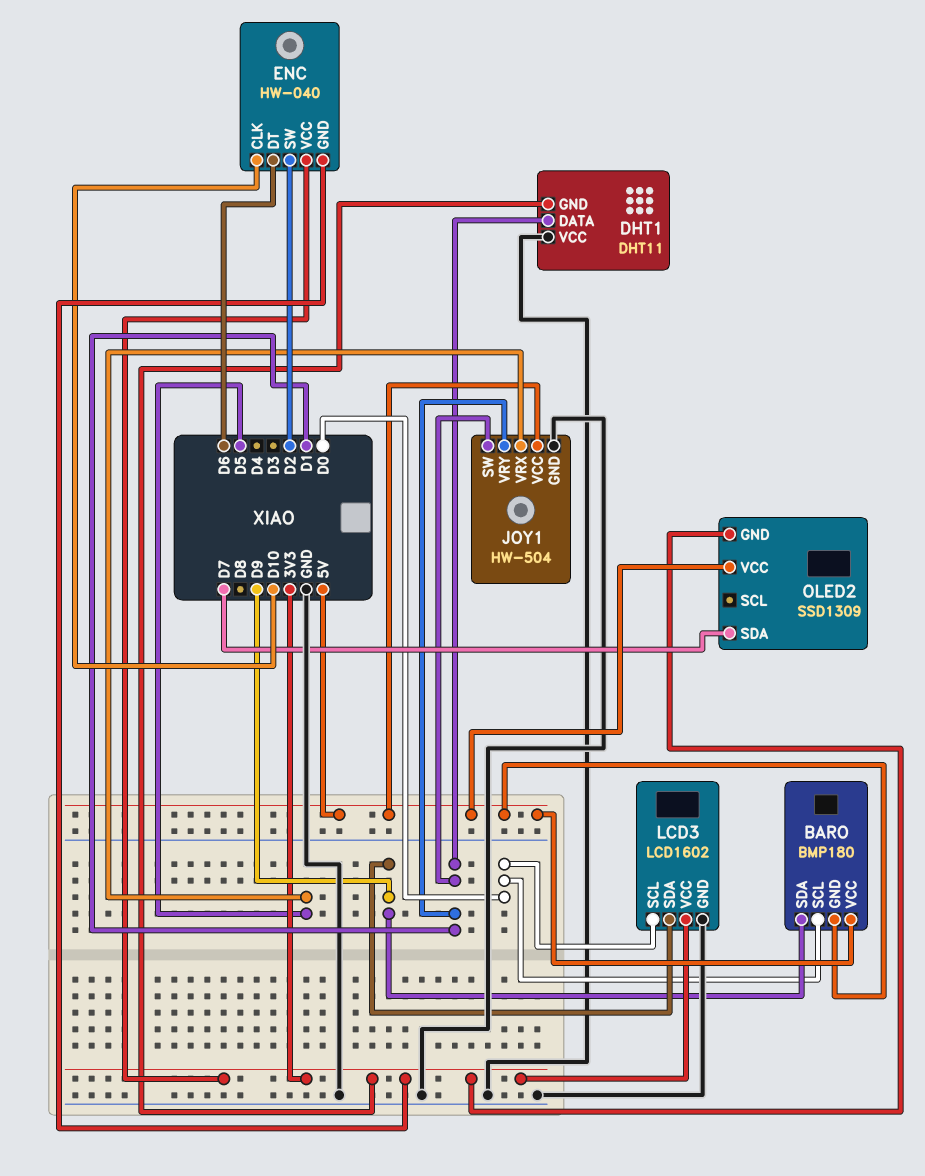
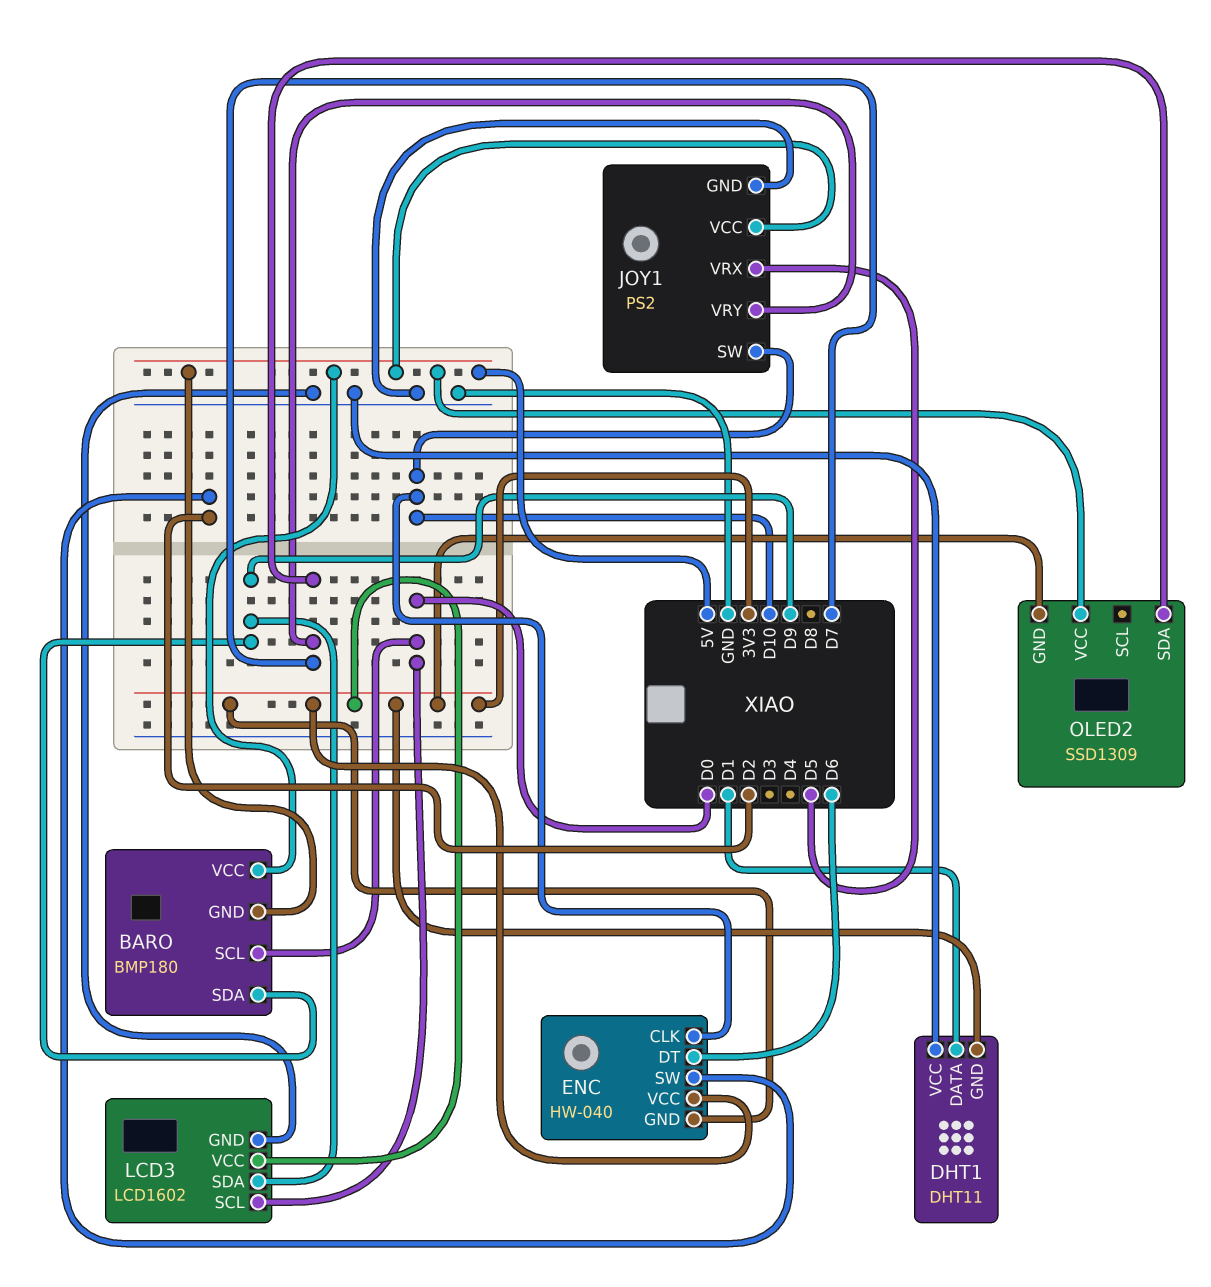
JOY1: HW-504 -> PS2
JOY1 pin SW: D1 -> D10
JOY1 pin VRY: D1 -> D7

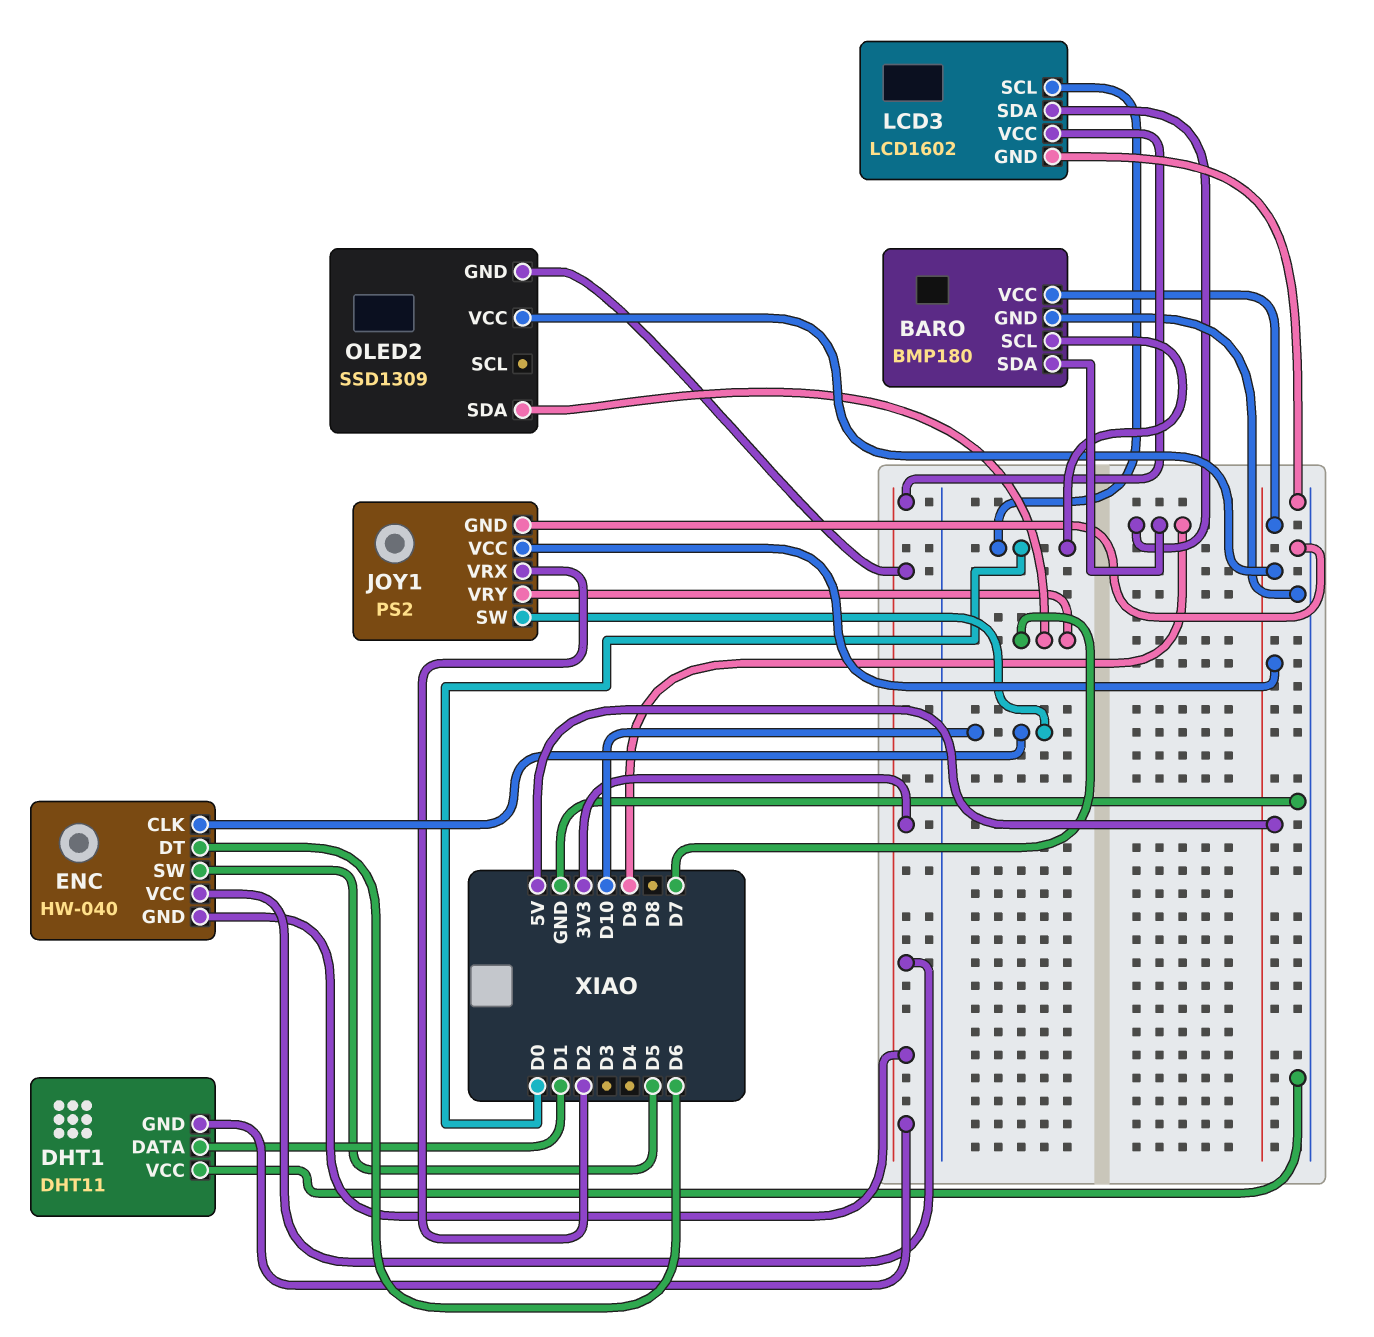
BARO pin GND: 5V -> GND
ENC pin SW: D2 -> D5
JOY1 pin VRX: D5 -> D2

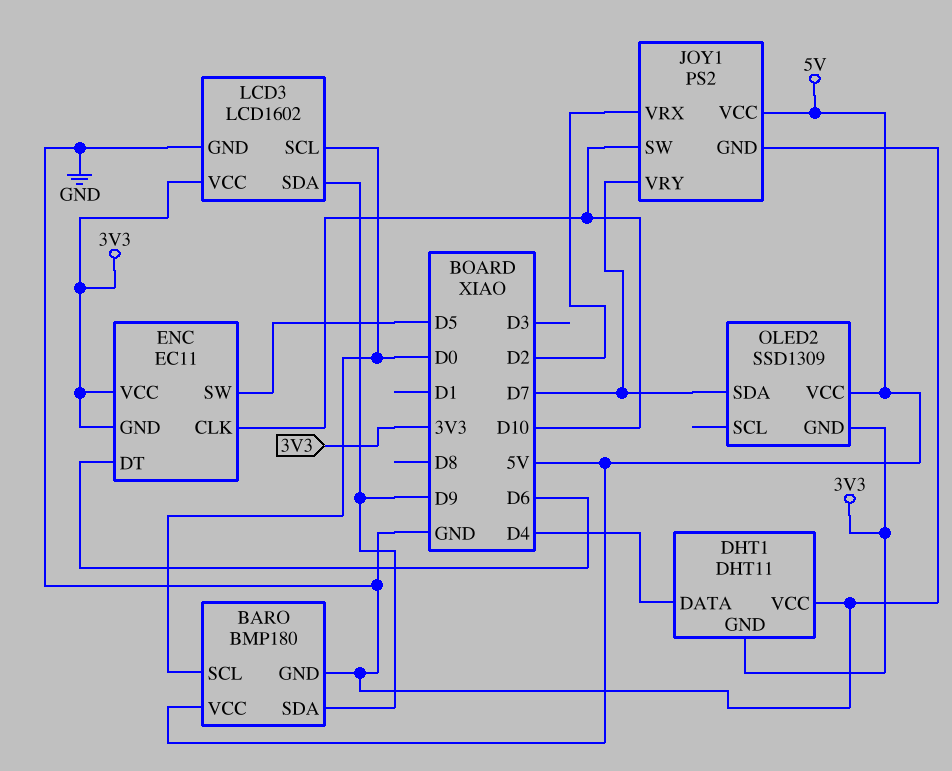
DHT1 pin DATA: D1 -> D4
ENC: HW-040 -> EC11

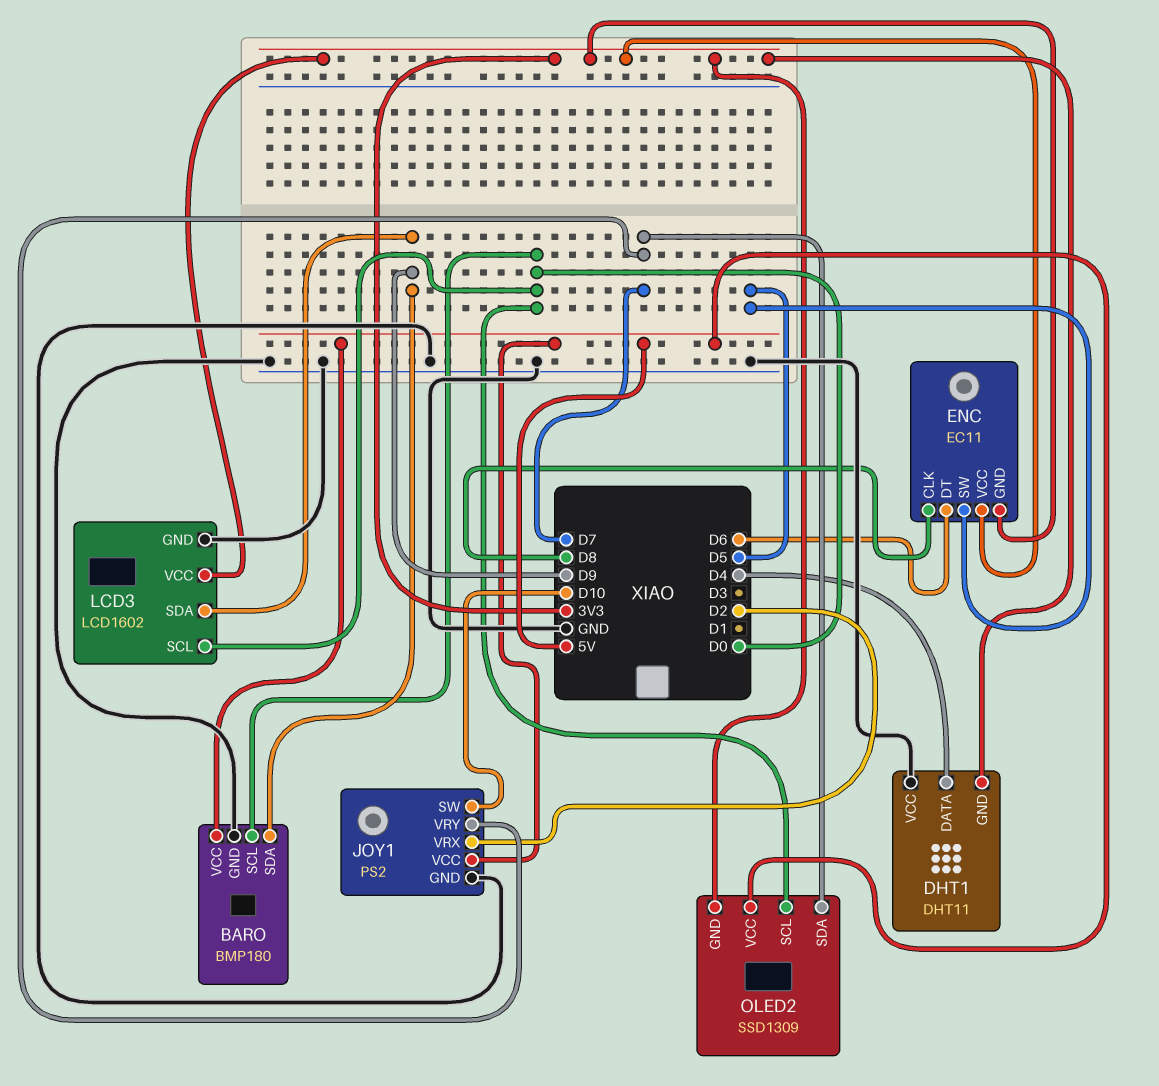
ENC pin CLK: D10 -> D8
OLED2 pin SCL: none -> D0

